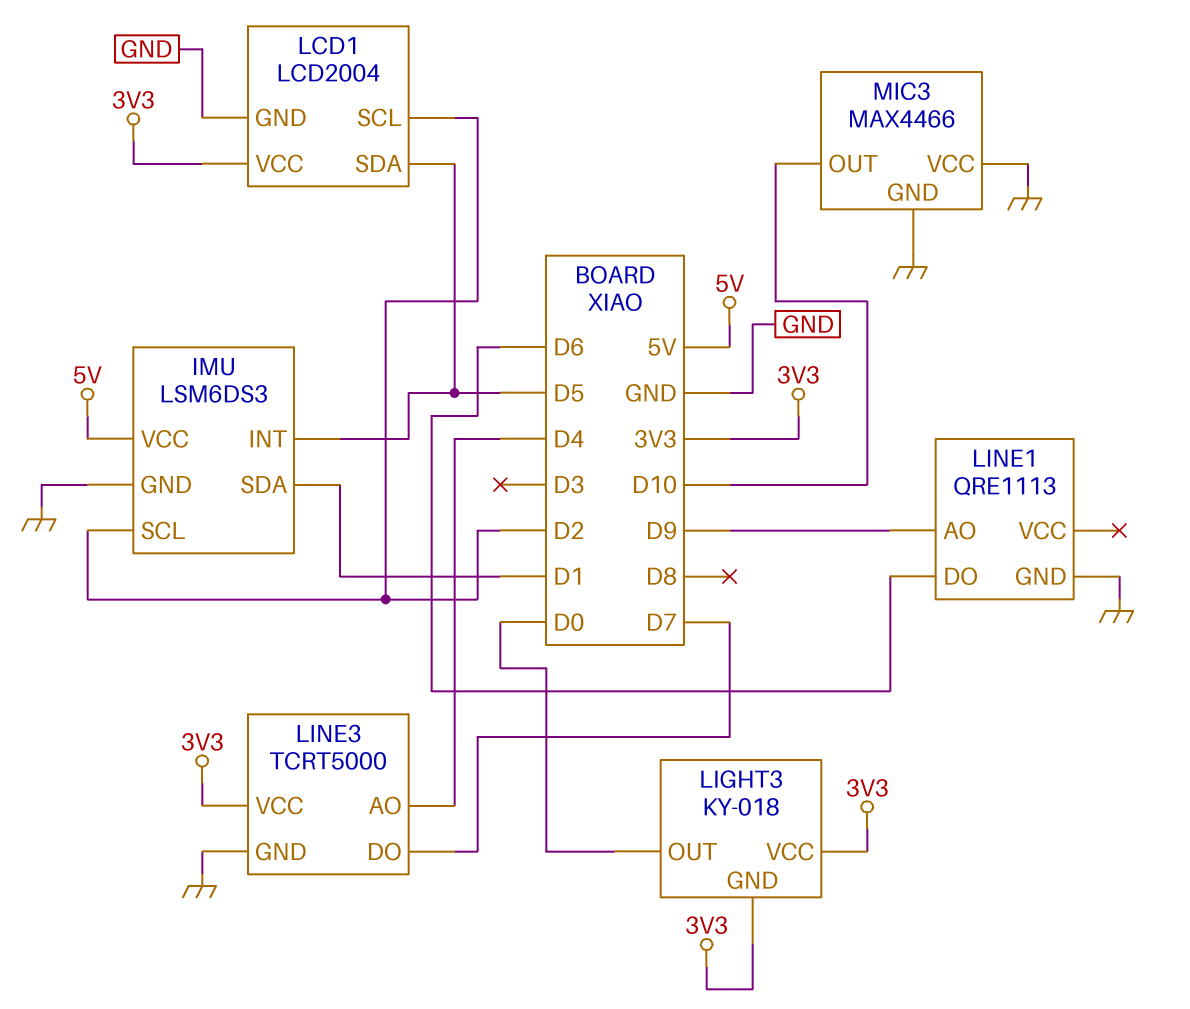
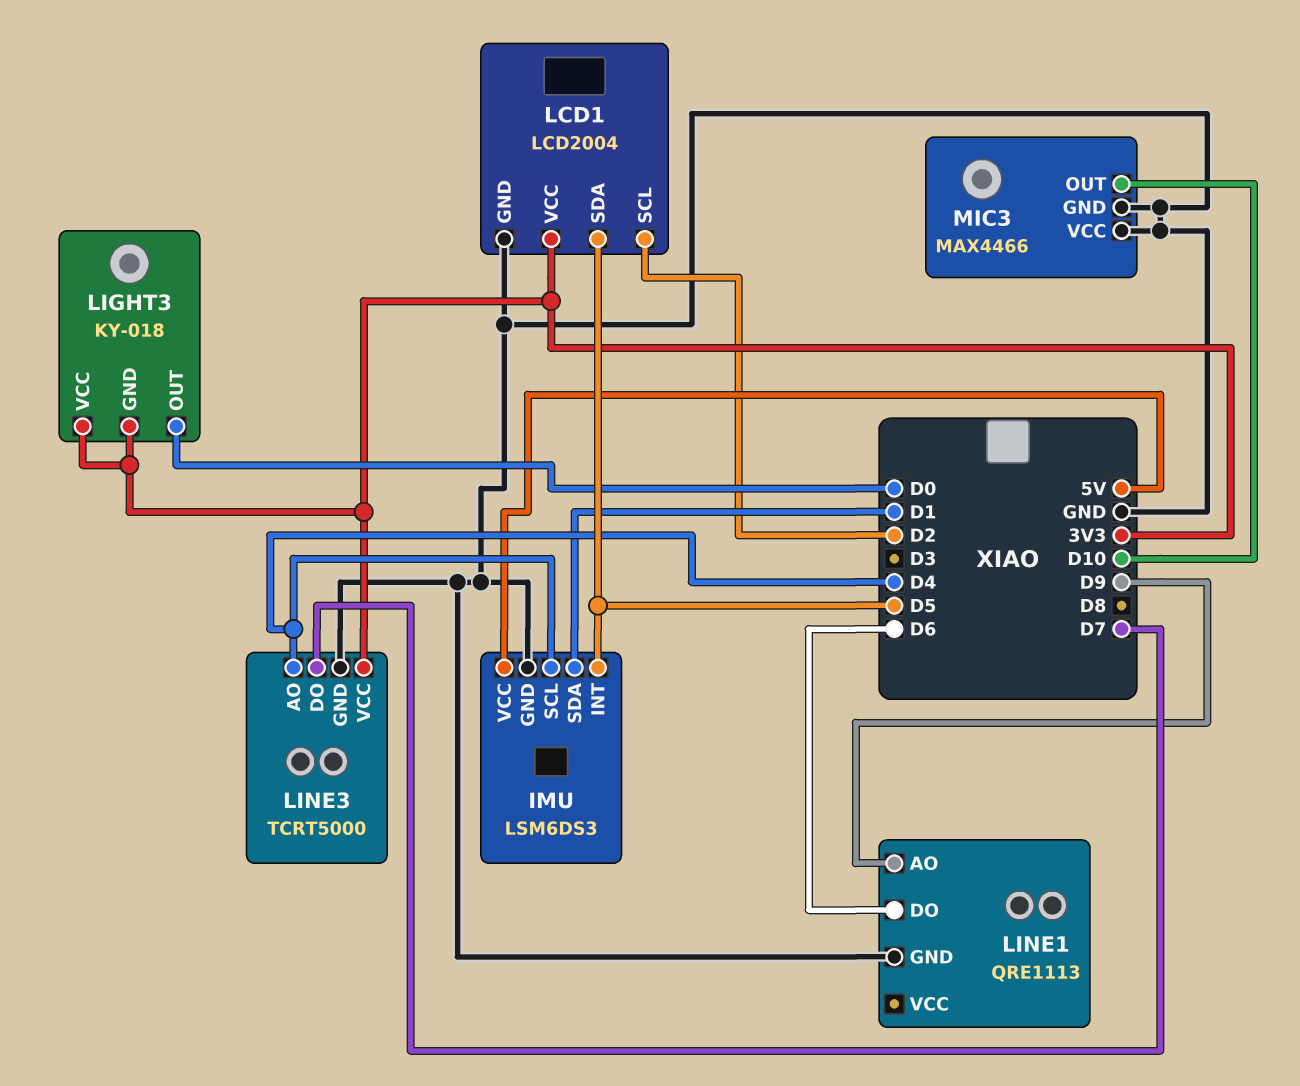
IMU pin SCL: D2 -> D4

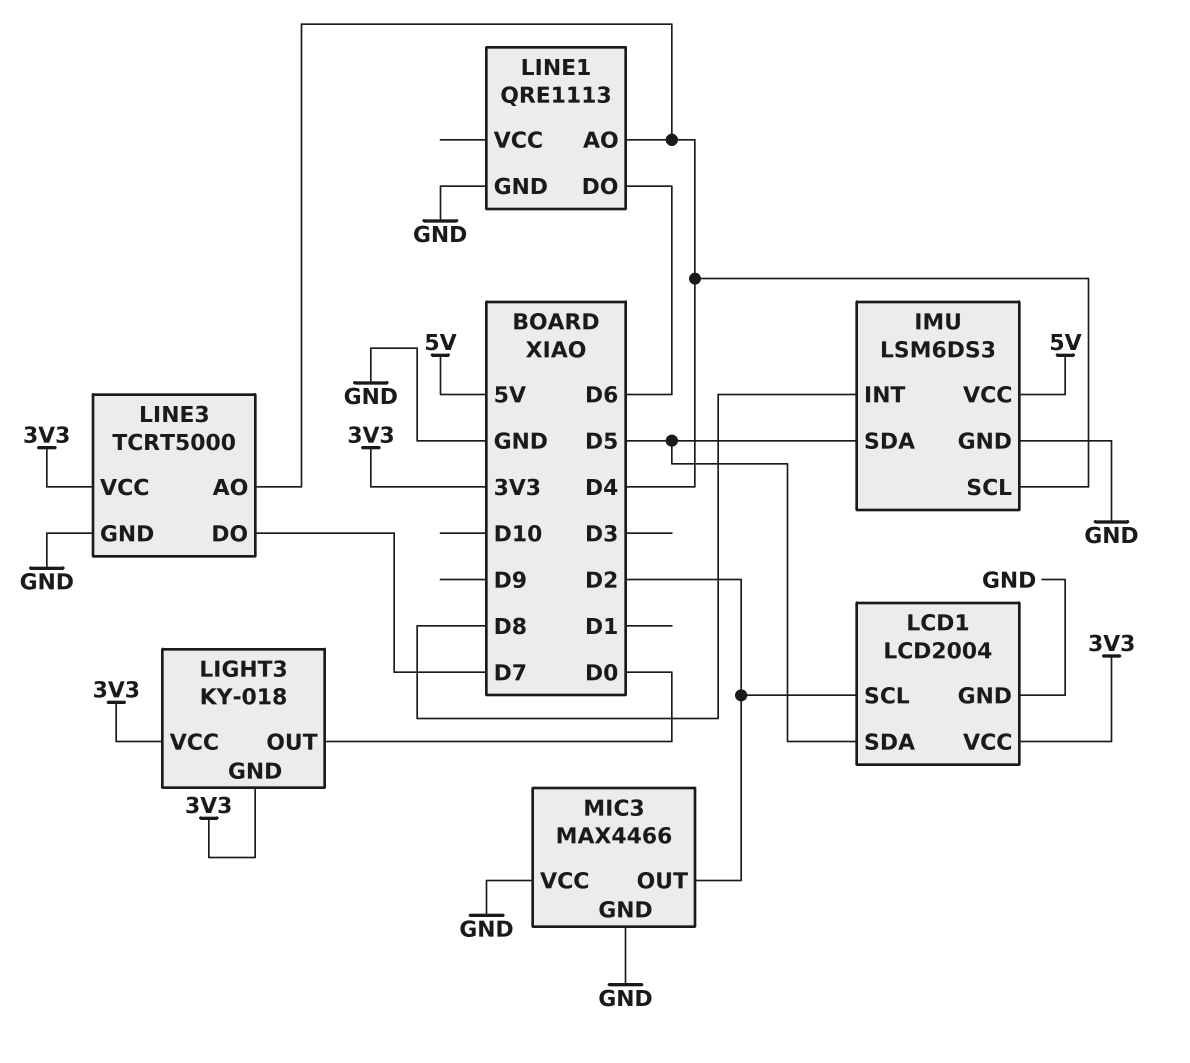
IMU pin INT: D5 -> D8
IMU pin SDA: D1 -> D5
LINE1 pin AO: D9 -> D4
MIC3 pin OUT: D10 -> D2

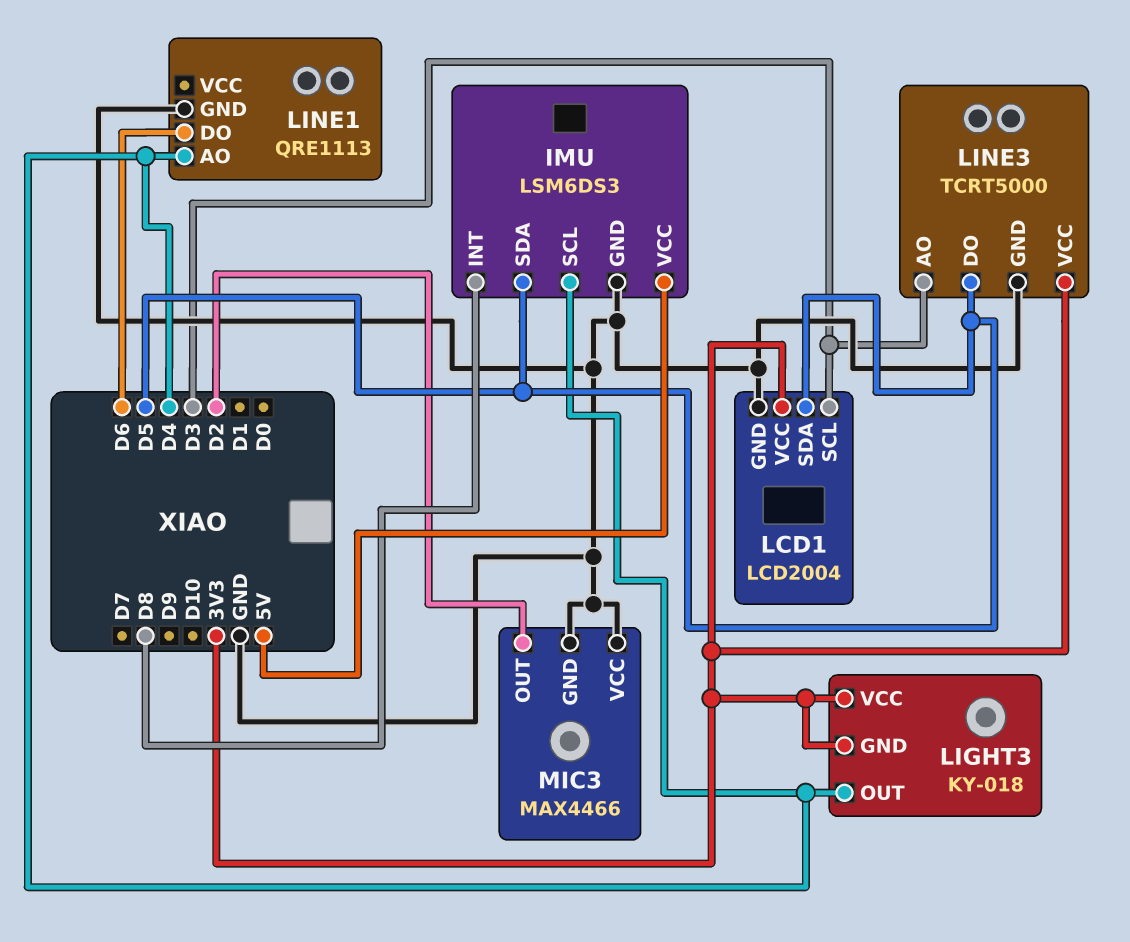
LCD1 pin SCL: D2 -> D3
LIGHT3 pin OUT: D0 -> D4
LINE3 pin AO: D4 -> D3
LINE3 pin DO: D7 -> D5

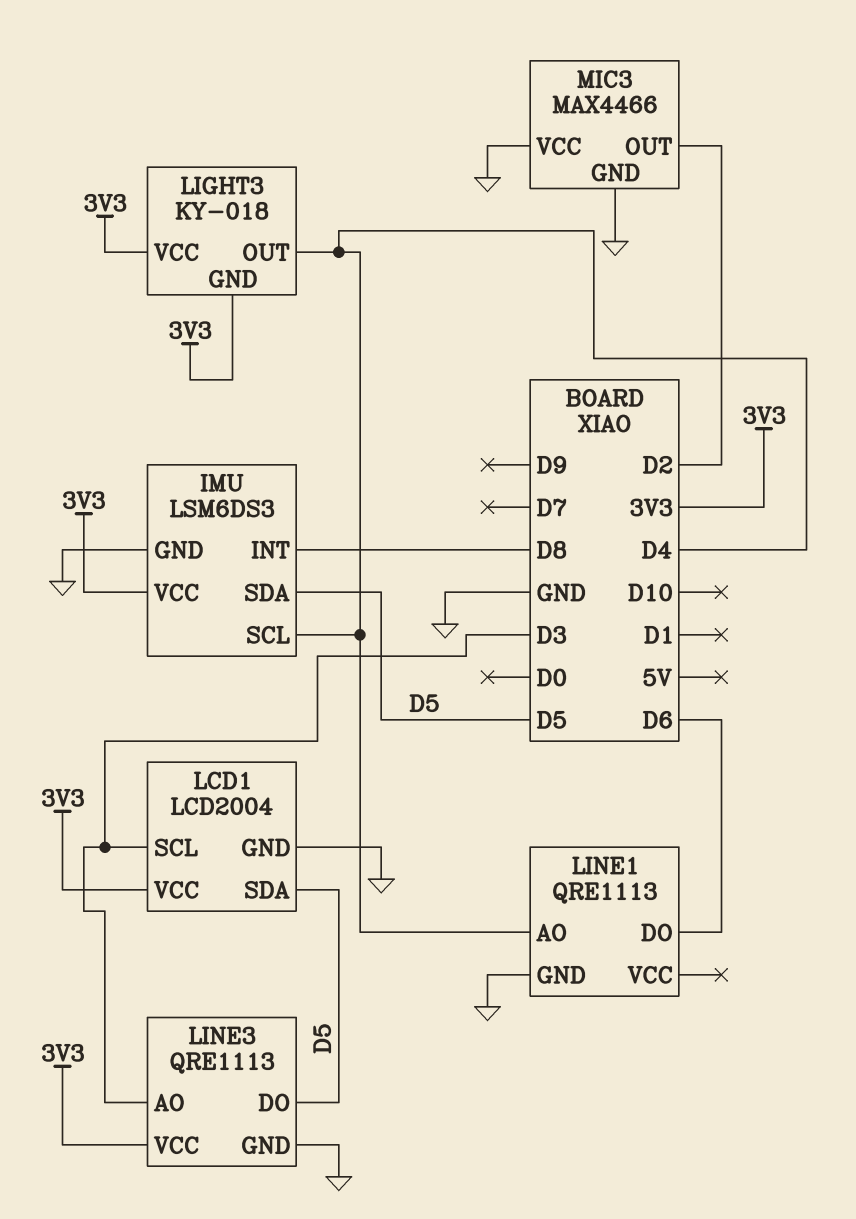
IMU pin VCC: 5V -> 3V3
LINE3: TCRT5000 -> QRE1113

